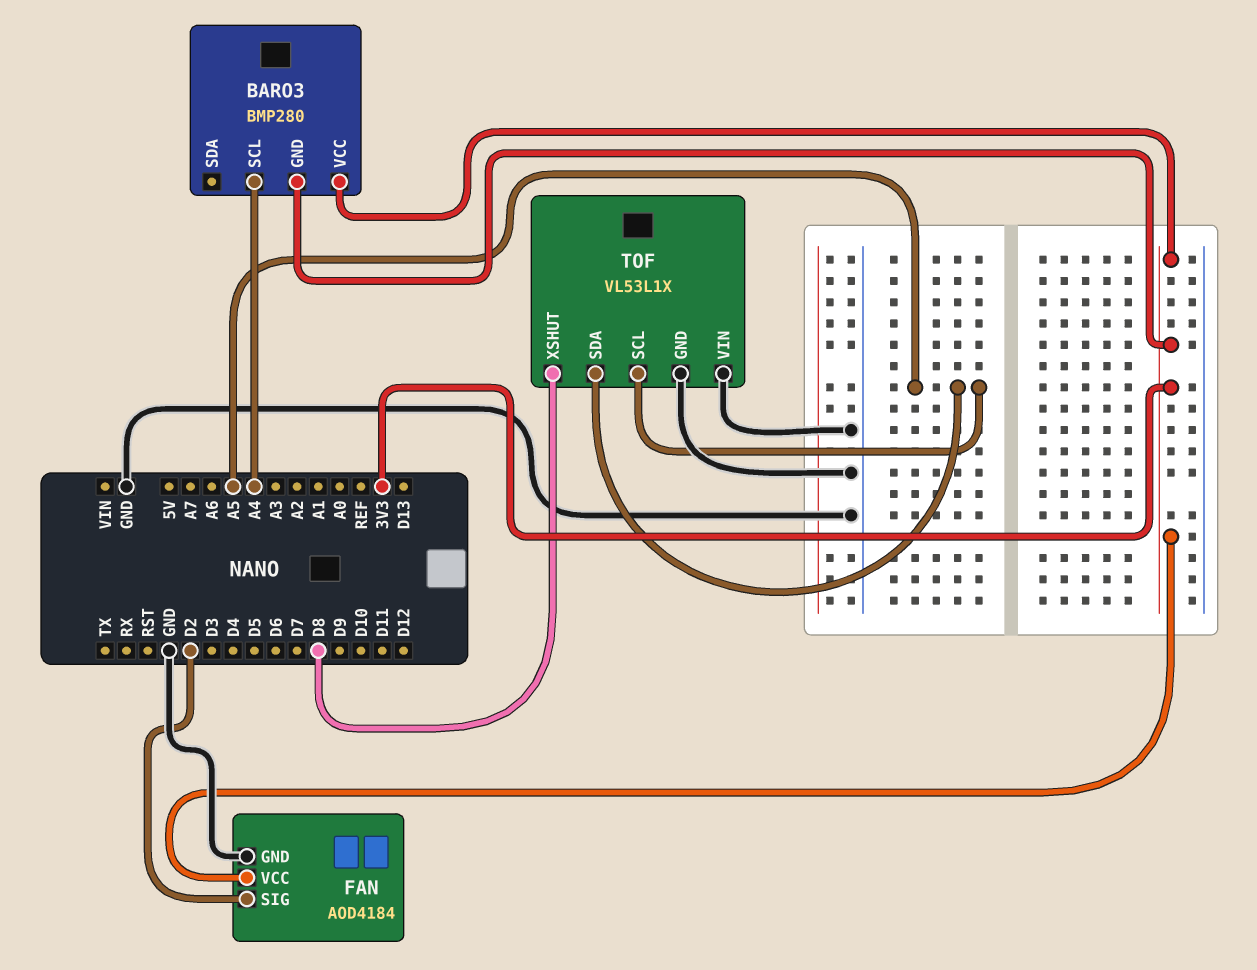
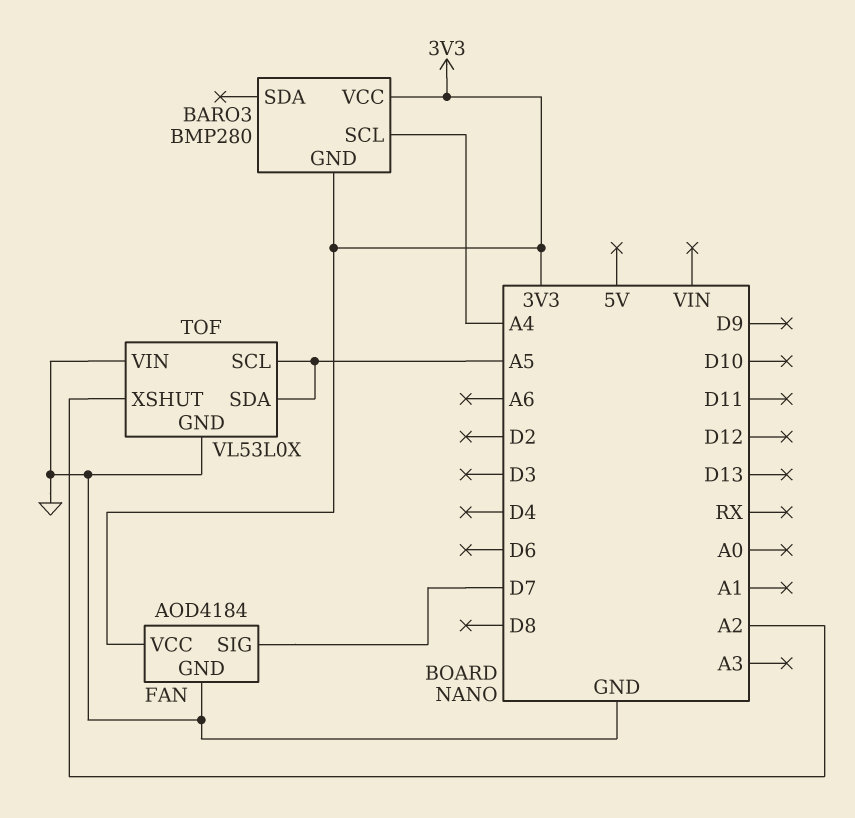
FAN pin SIG: D2 -> D7
TOF: VL53L1X -> VL53L0X
TOF pin XSHUT: D8 -> A2

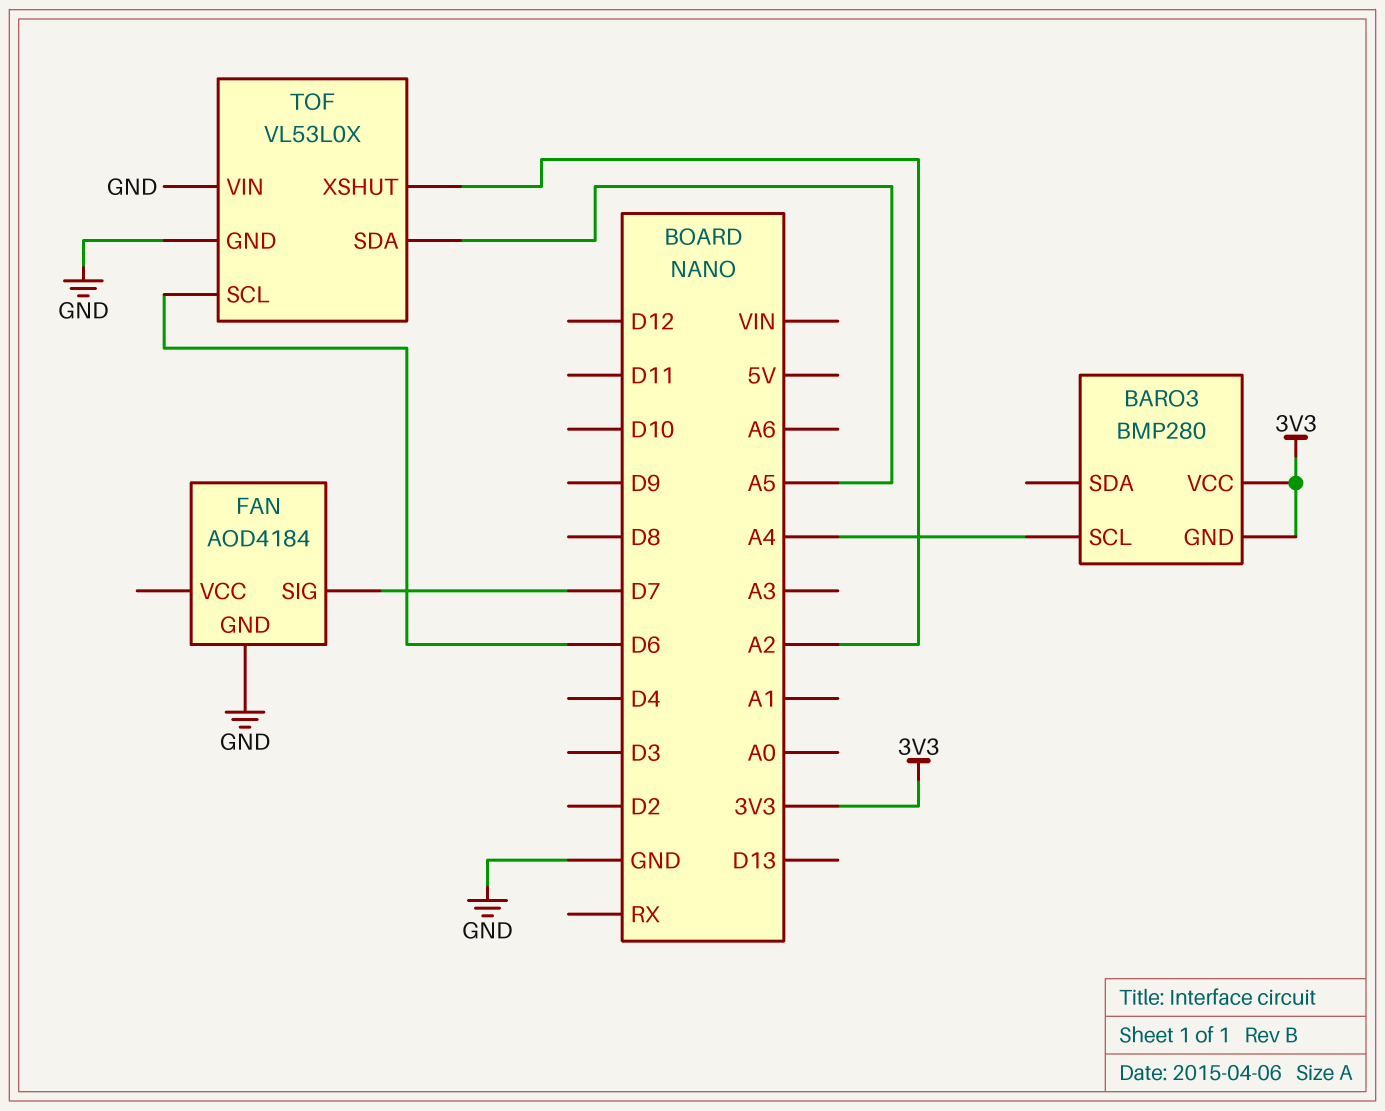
FAN pin VCC: 3V3 -> none
TOF pin SCL: A5 -> D6

